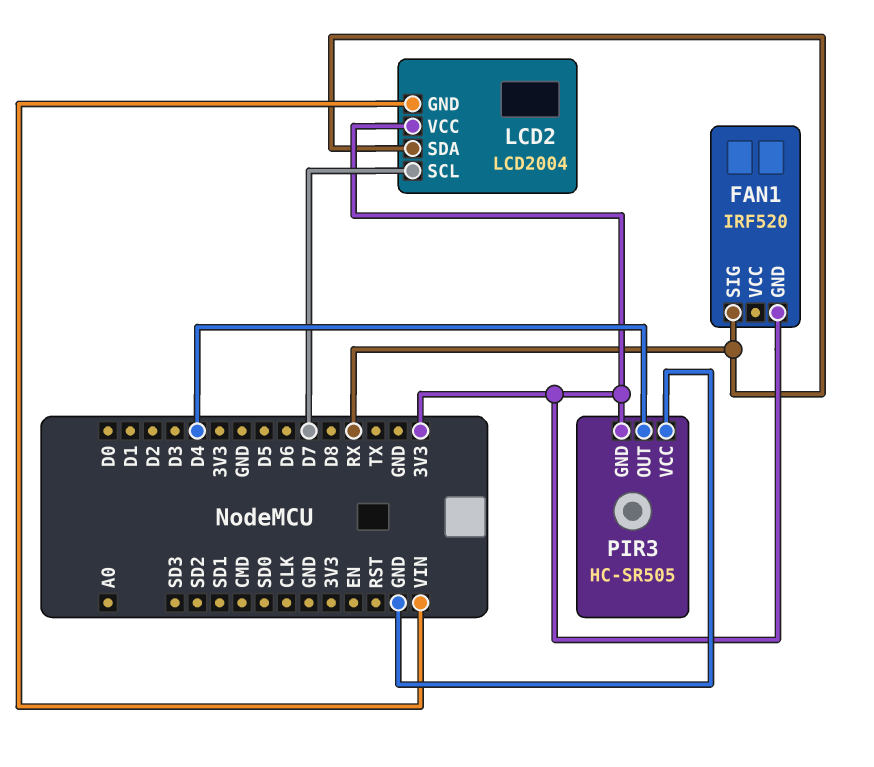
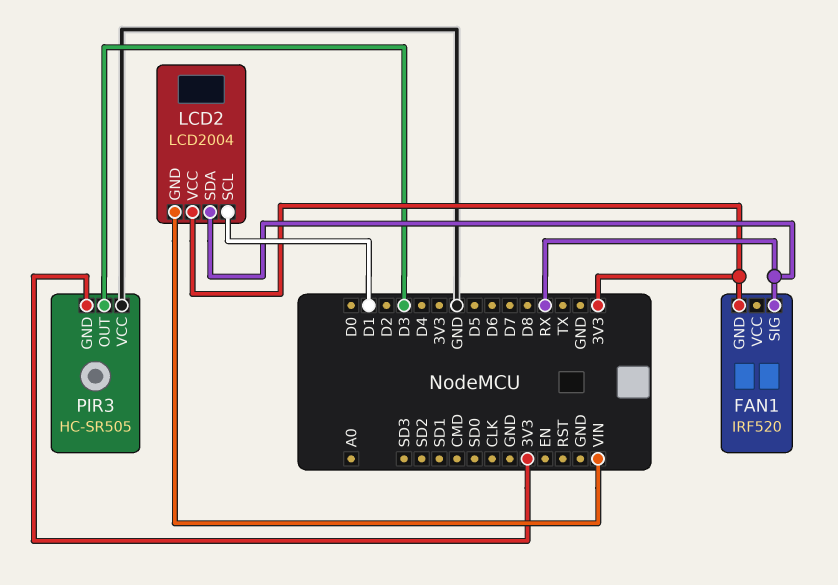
LCD2 pin SCL: D7 -> D1
PIR3 pin OUT: D4 -> D3

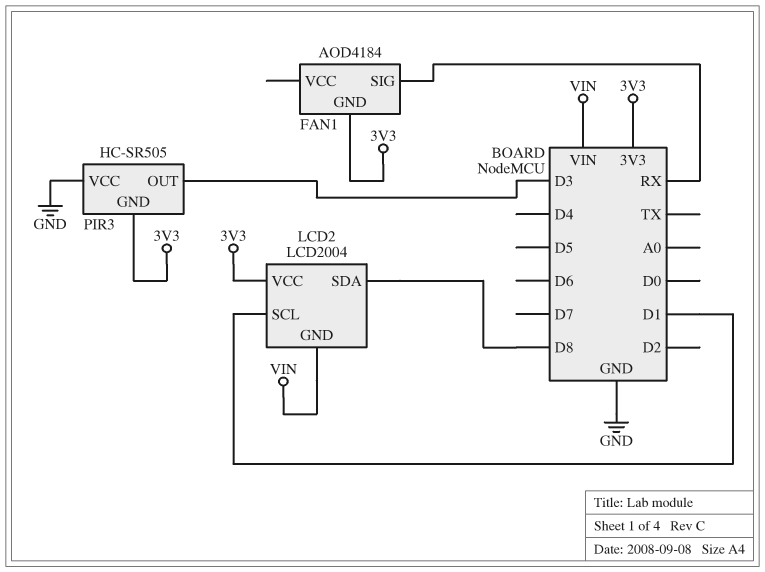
FAN1: IRF520 -> AOD4184
LCD2 pin SDA: RX -> D8

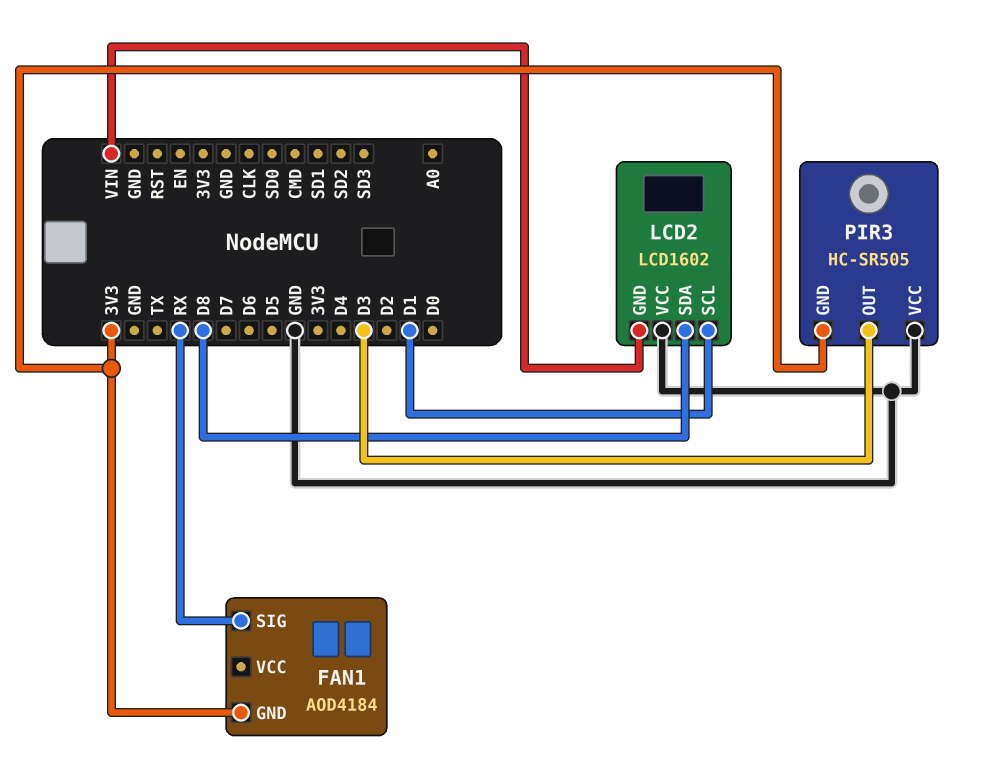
LCD2: LCD2004 -> LCD1602
LCD2 pin VCC: 3V3 -> GND

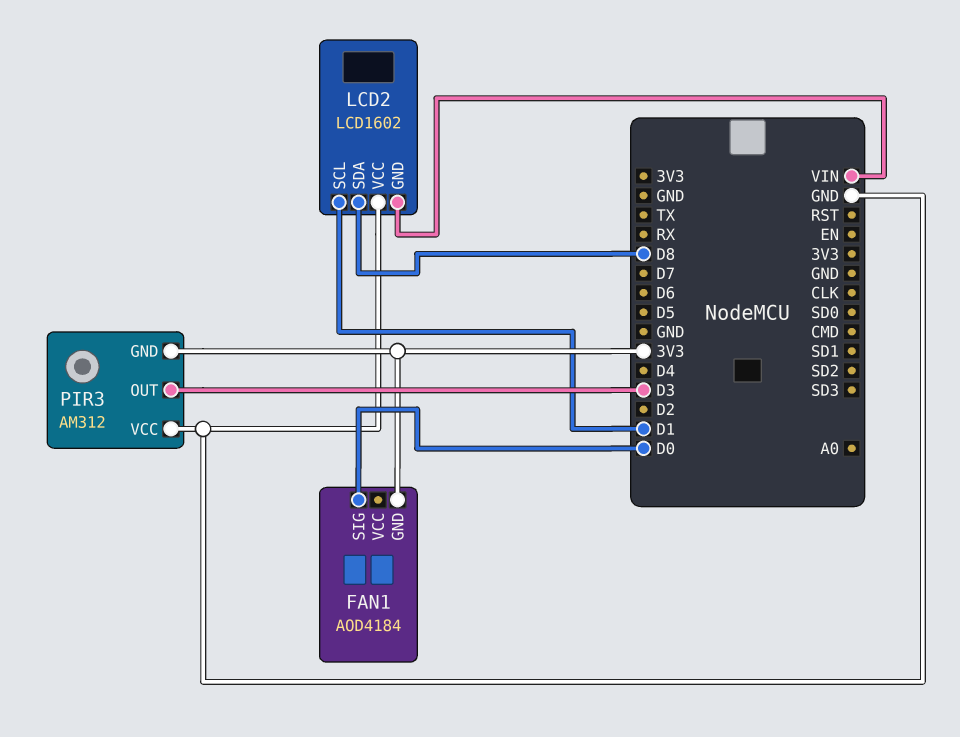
FAN1 pin SIG: RX -> D0
PIR3: HC-SR505 -> AM312

